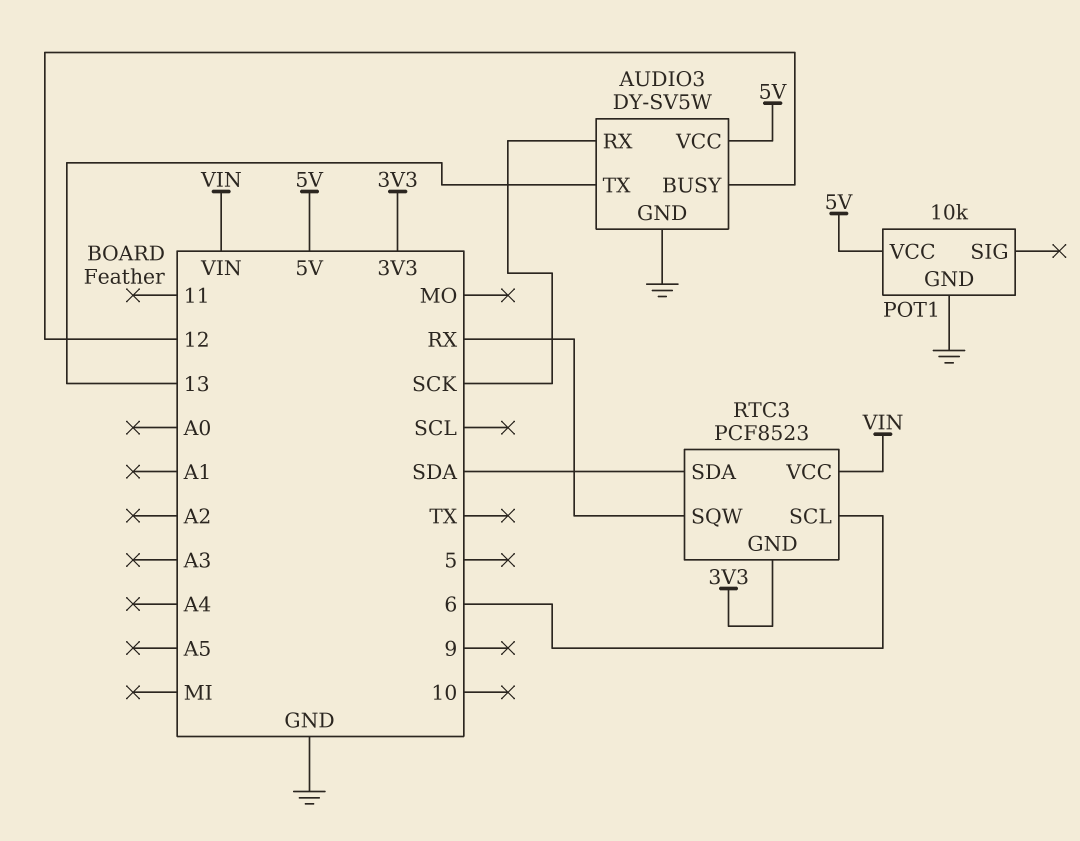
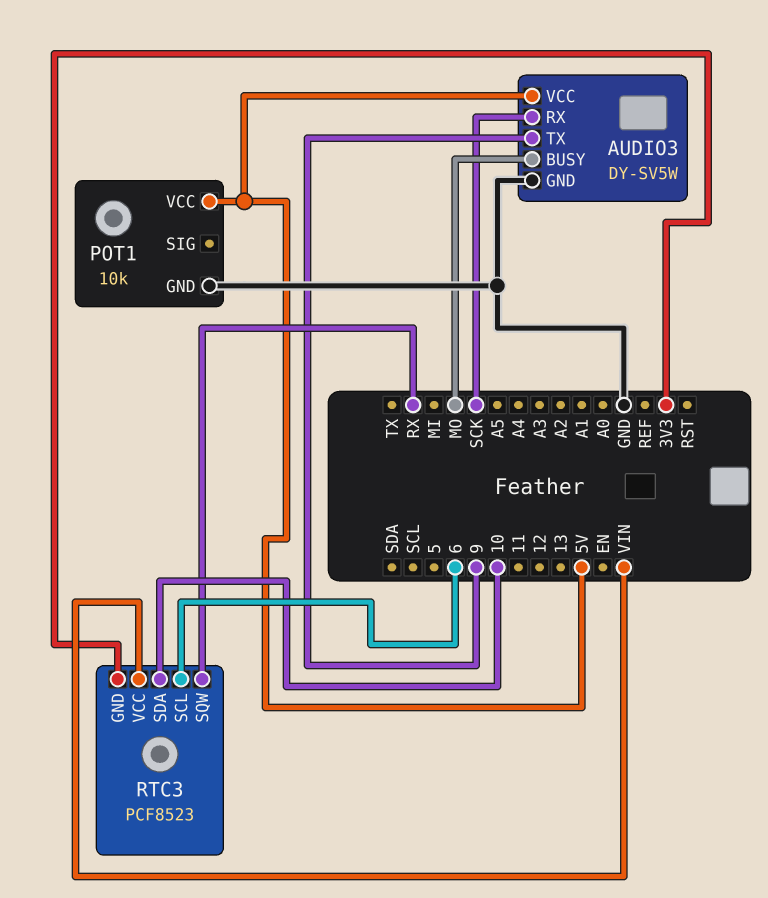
AUDIO3 pin BUSY: 12 -> MO
AUDIO3 pin TX: 13 -> 9
RTC3 pin SDA: SDA -> 10

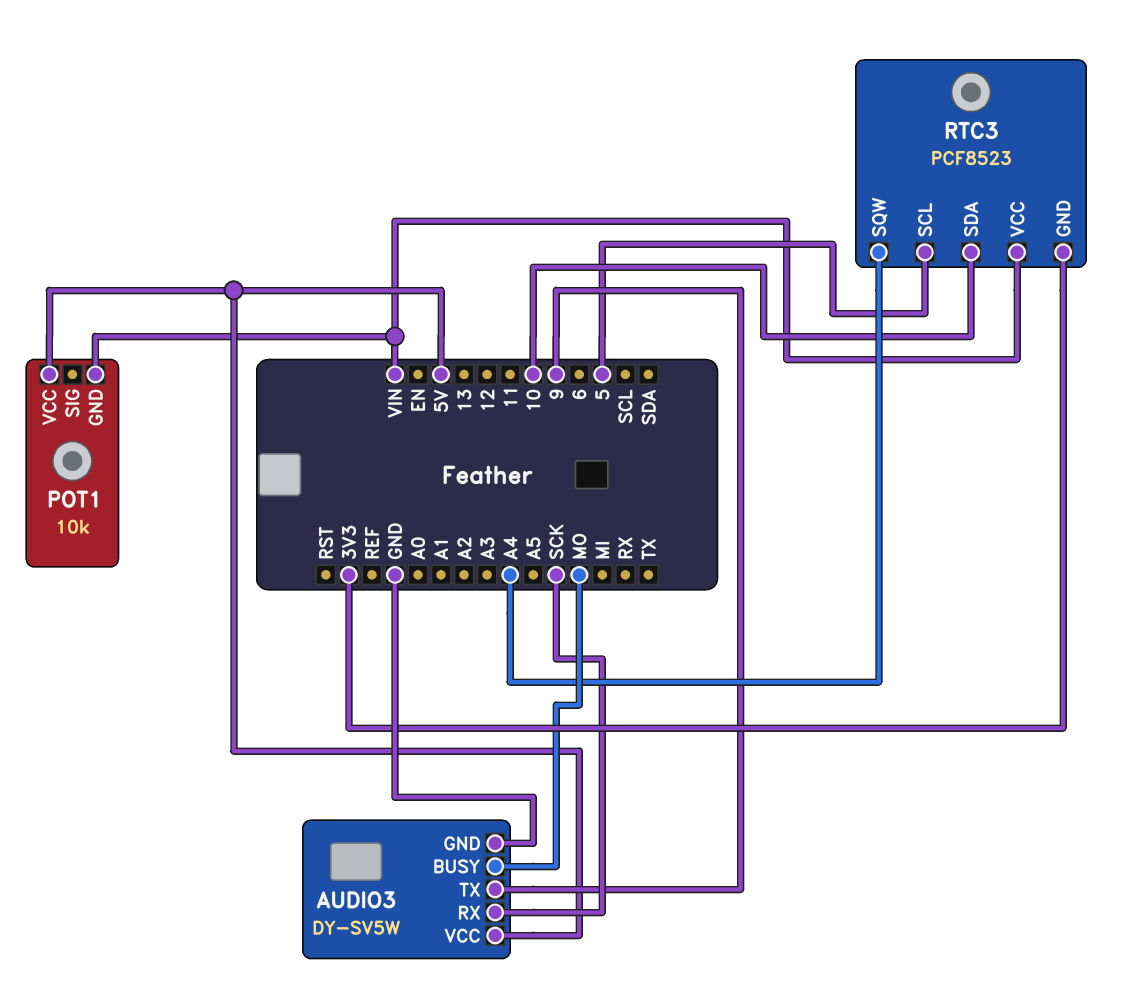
POT1 pin GND: GND -> VIN
RTC3 pin SCL: 6 -> 5
RTC3 pin SQW: RX -> A4

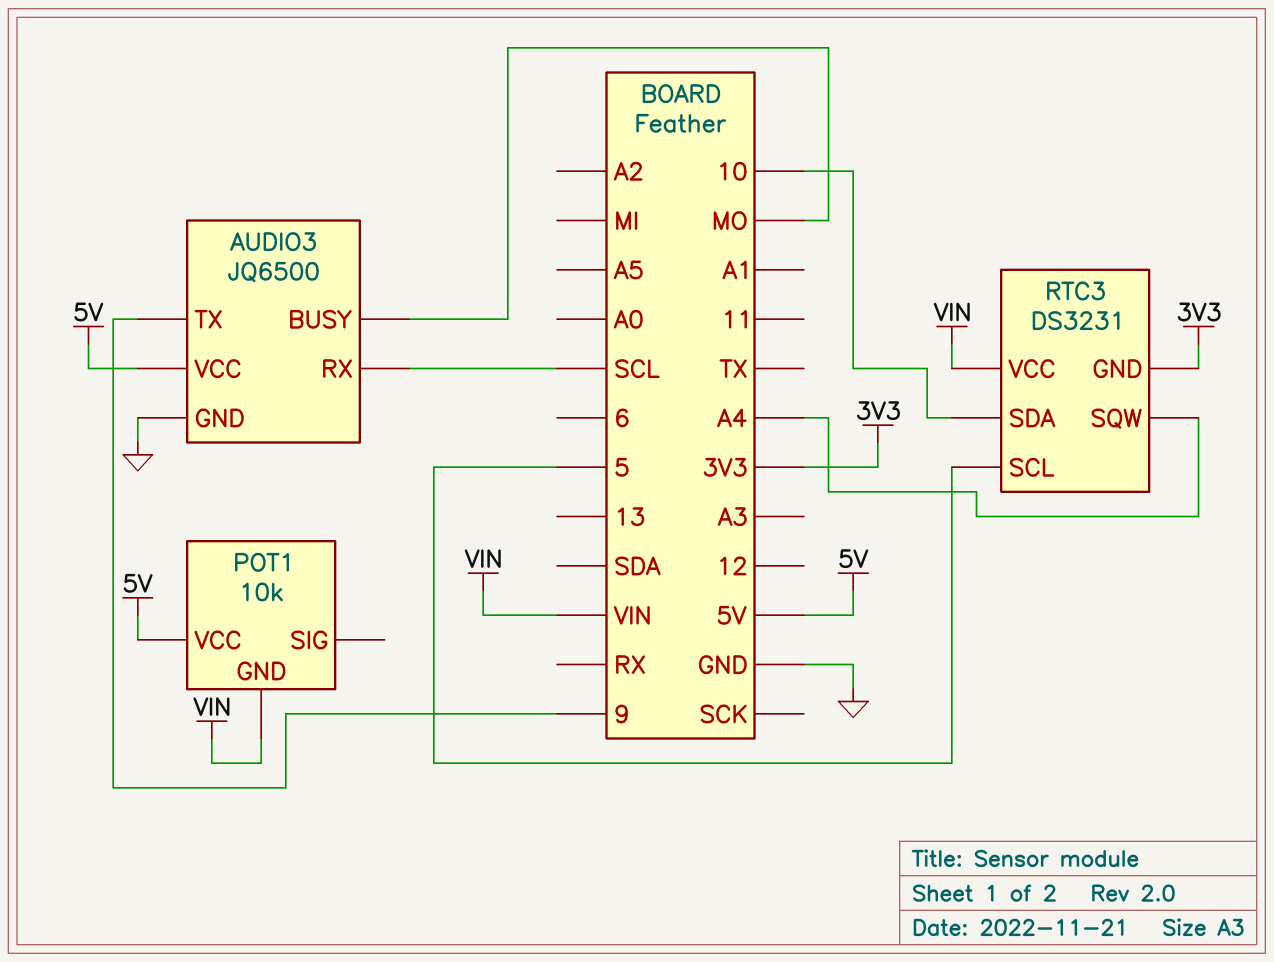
AUDIO3: DY-SV5W -> JQ6500
AUDIO3 pin RX: SCK -> SCL
RTC3: PCF8523 -> DS3231

